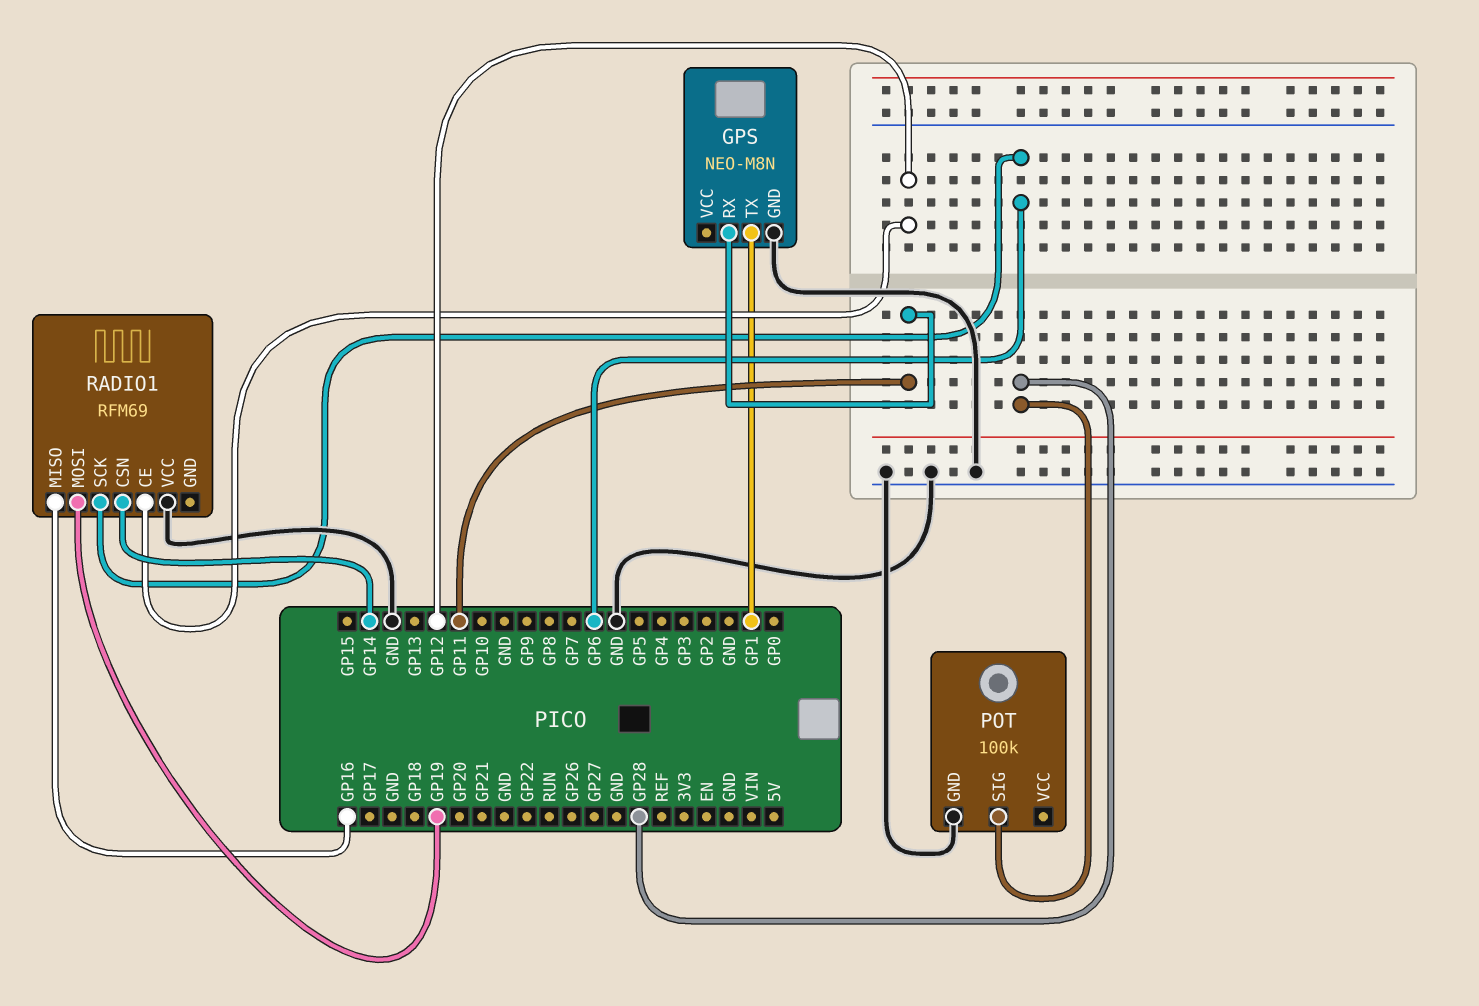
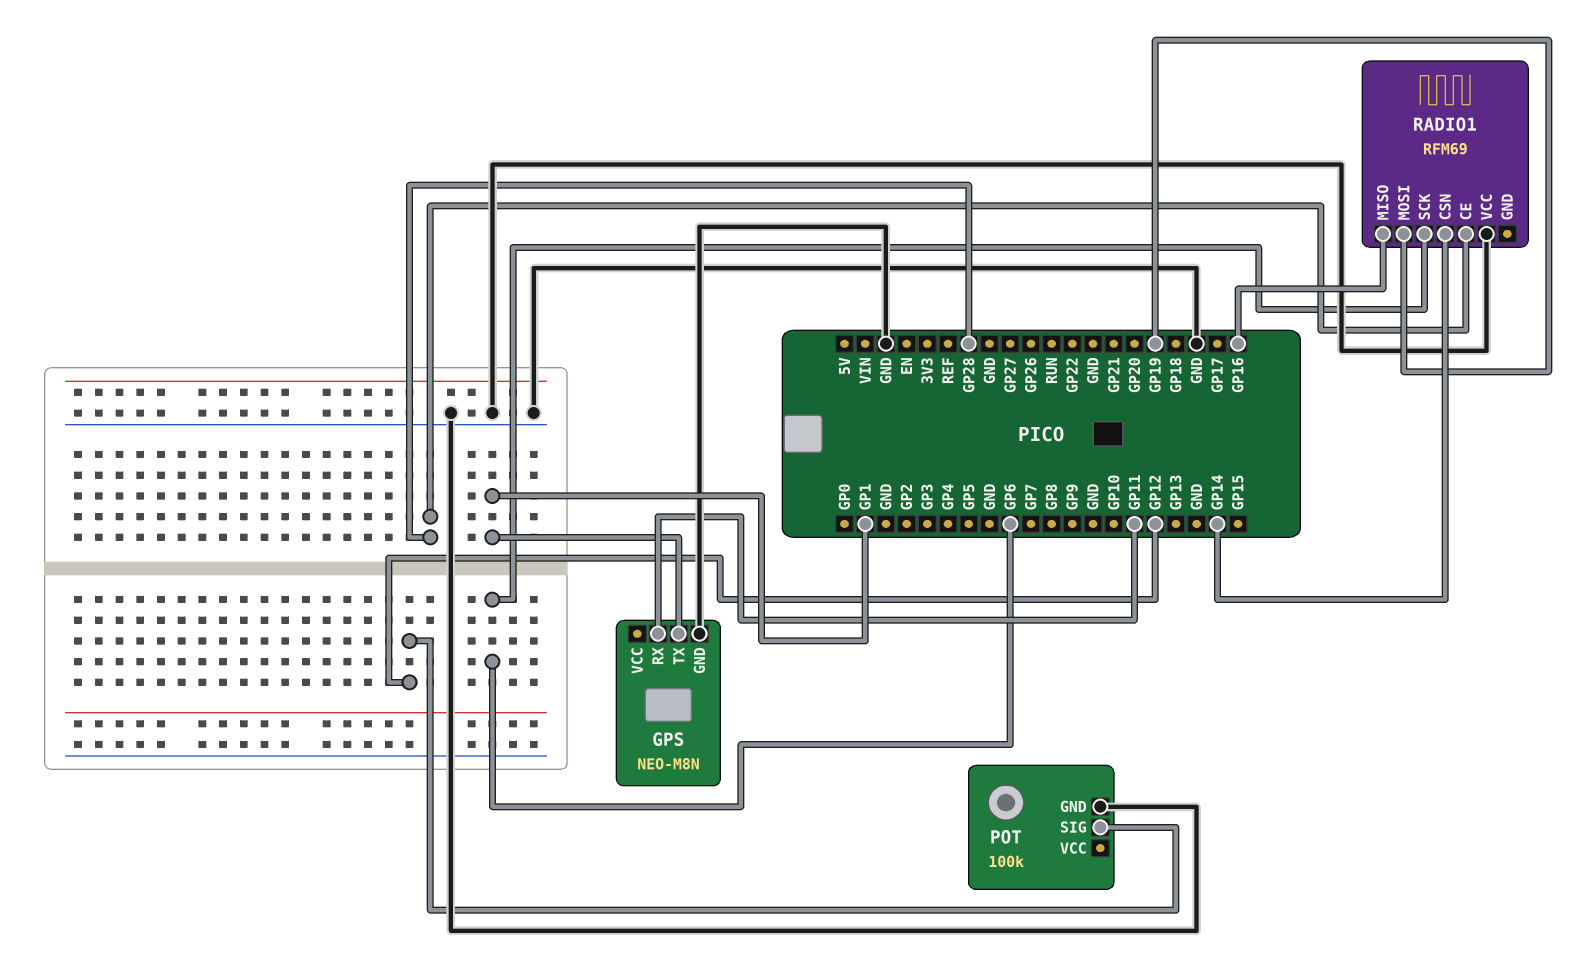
POT pin SIG: GP28 -> GP12
RADIO1 pin CE: GP12 -> GP28

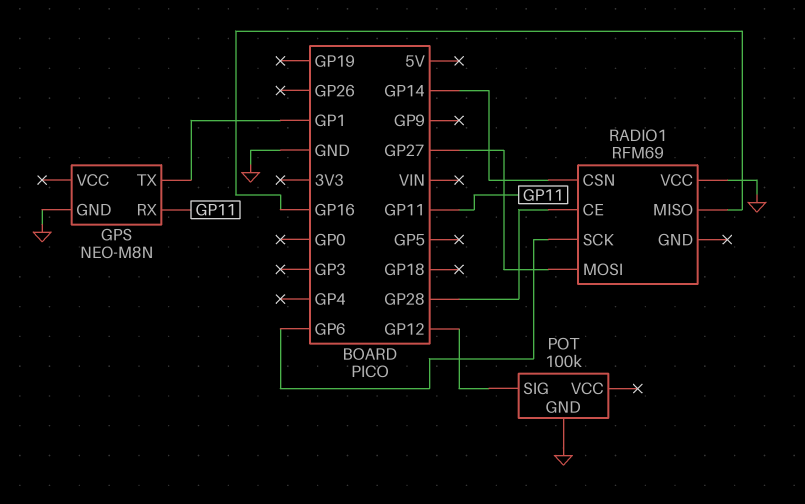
RADIO1 pin MOSI: GP19 -> GP27

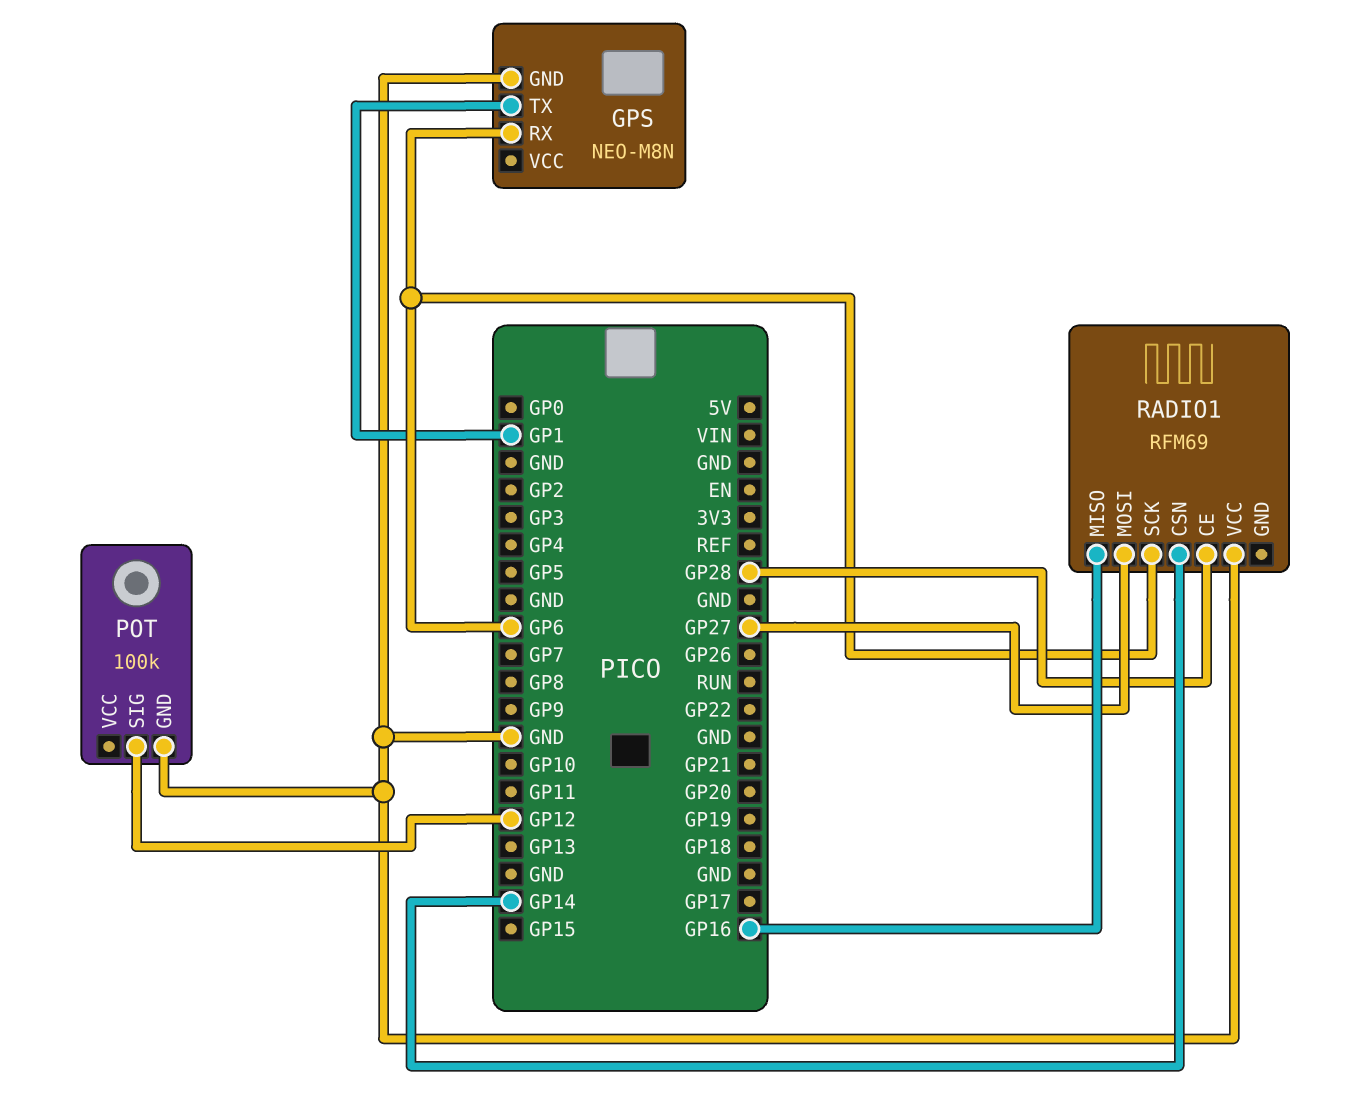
GPS pin RX: GP11 -> GP6

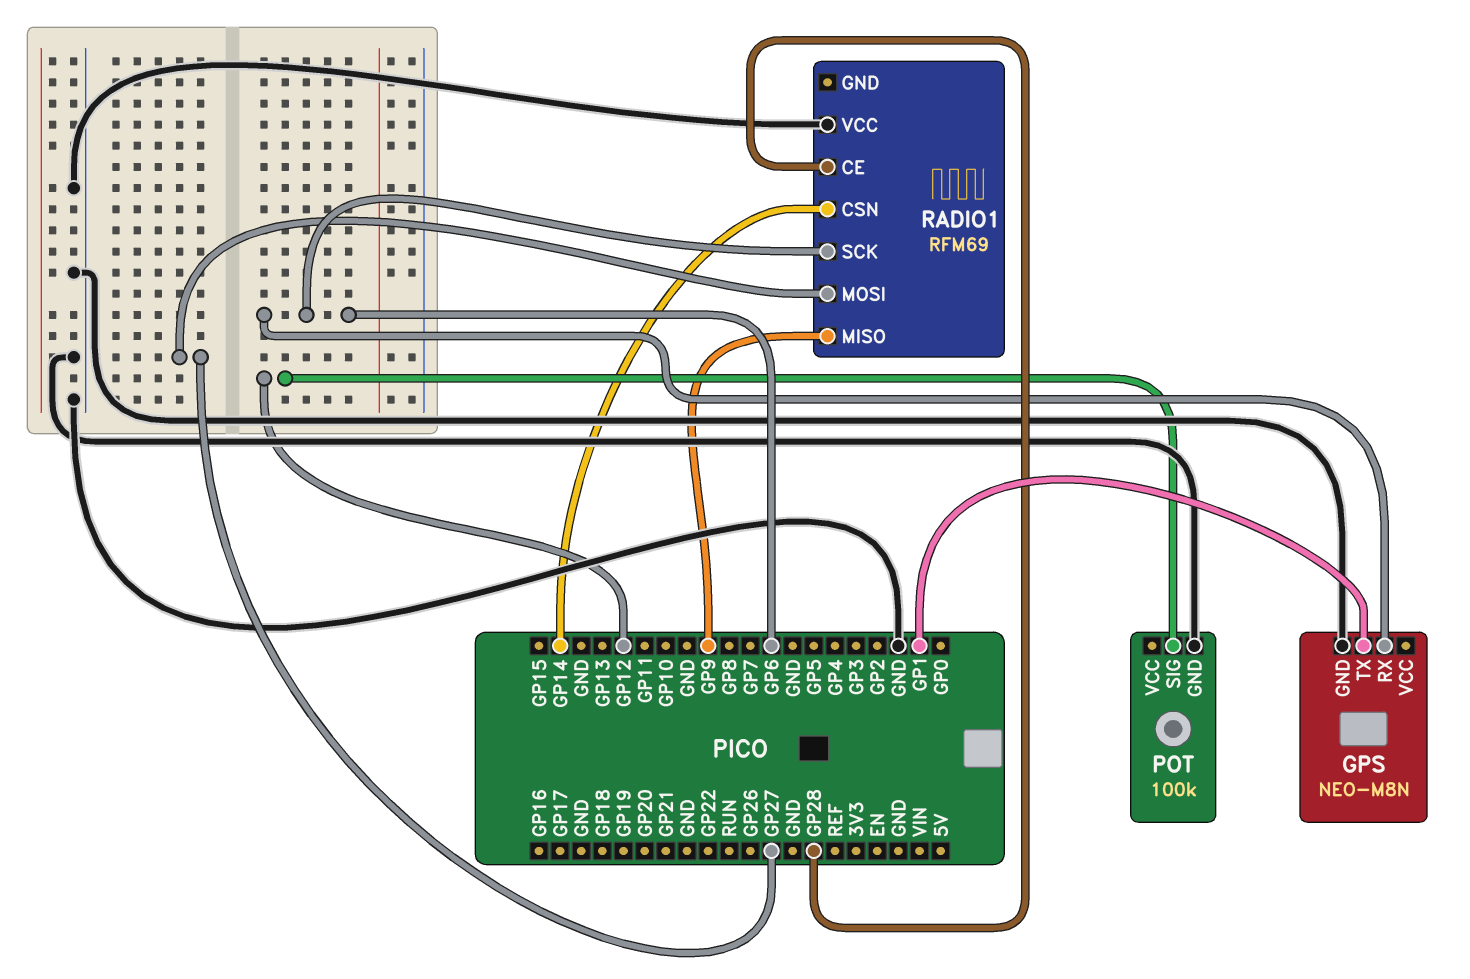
RADIO1 pin MISO: GP16 -> GP9

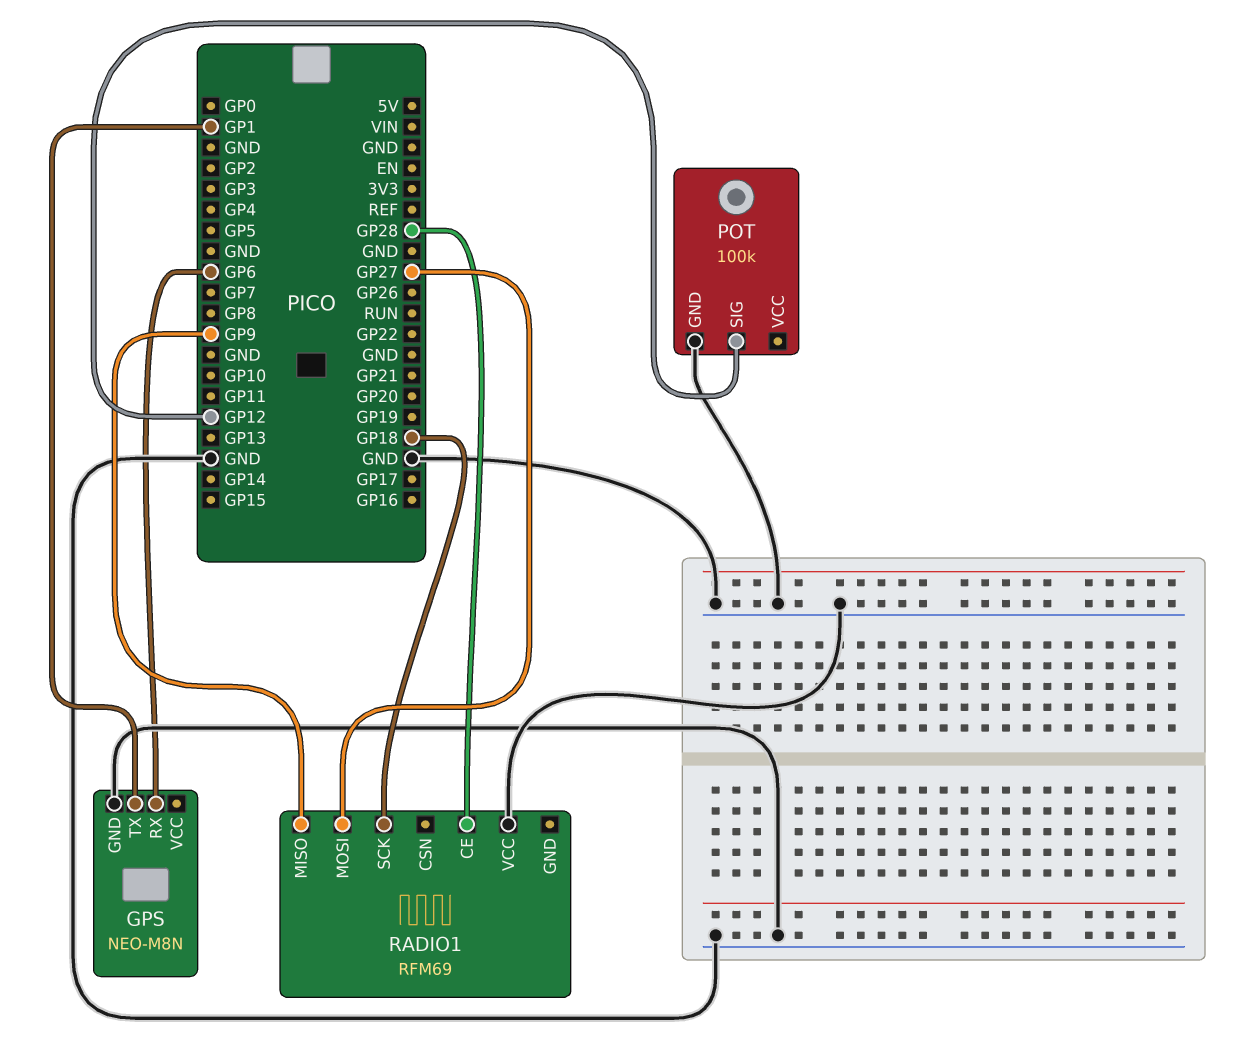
RADIO1 pin CSN: GP14 -> none
RADIO1 pin SCK: GP6 -> GP18

